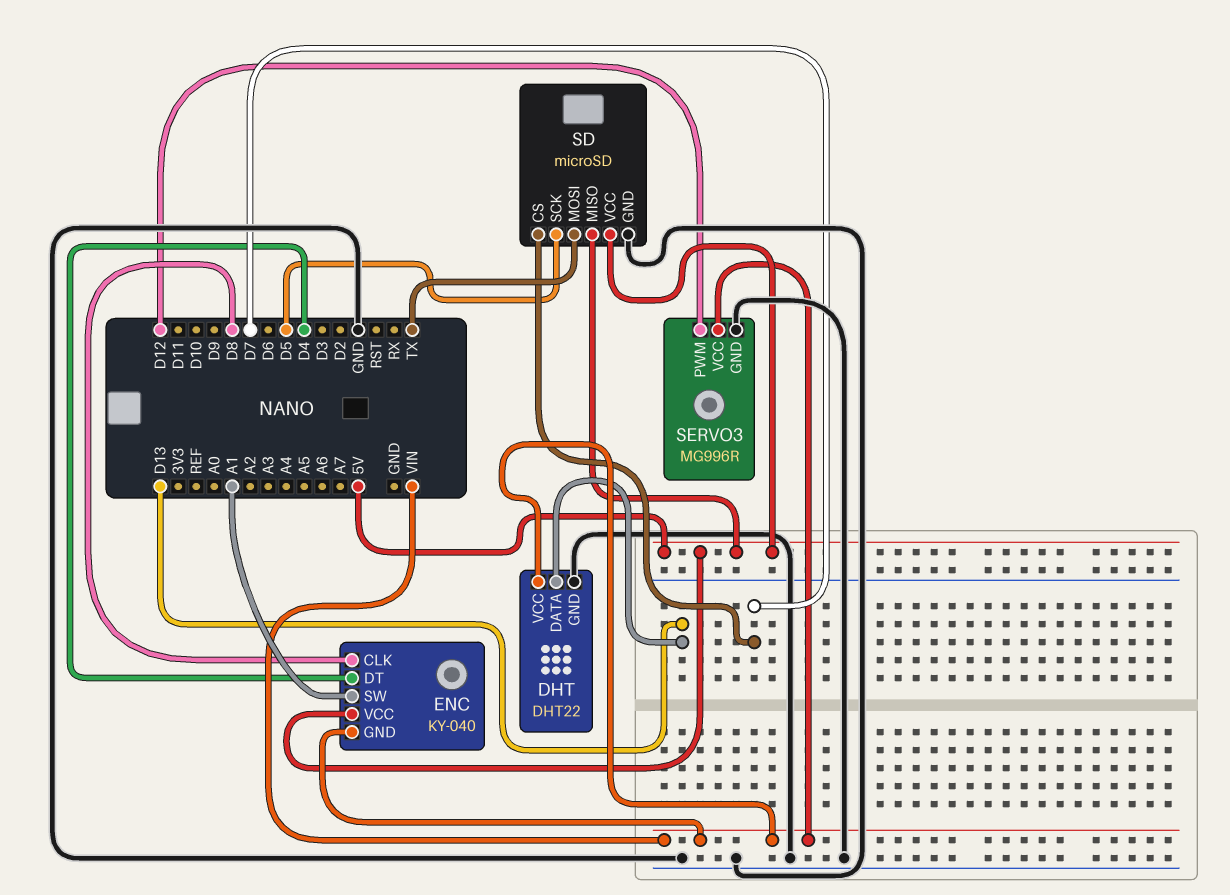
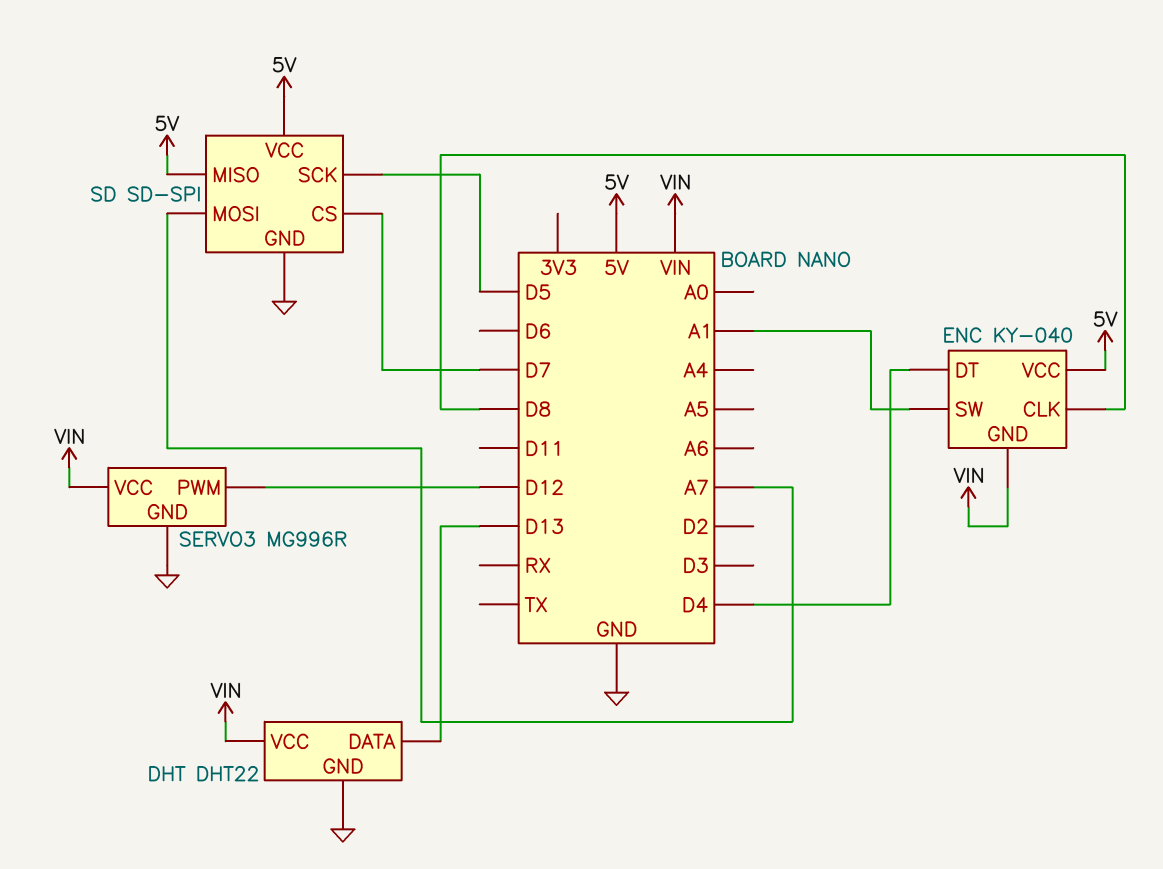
SD: microSD -> SD-SPI
SD pin MOSI: TX -> A7

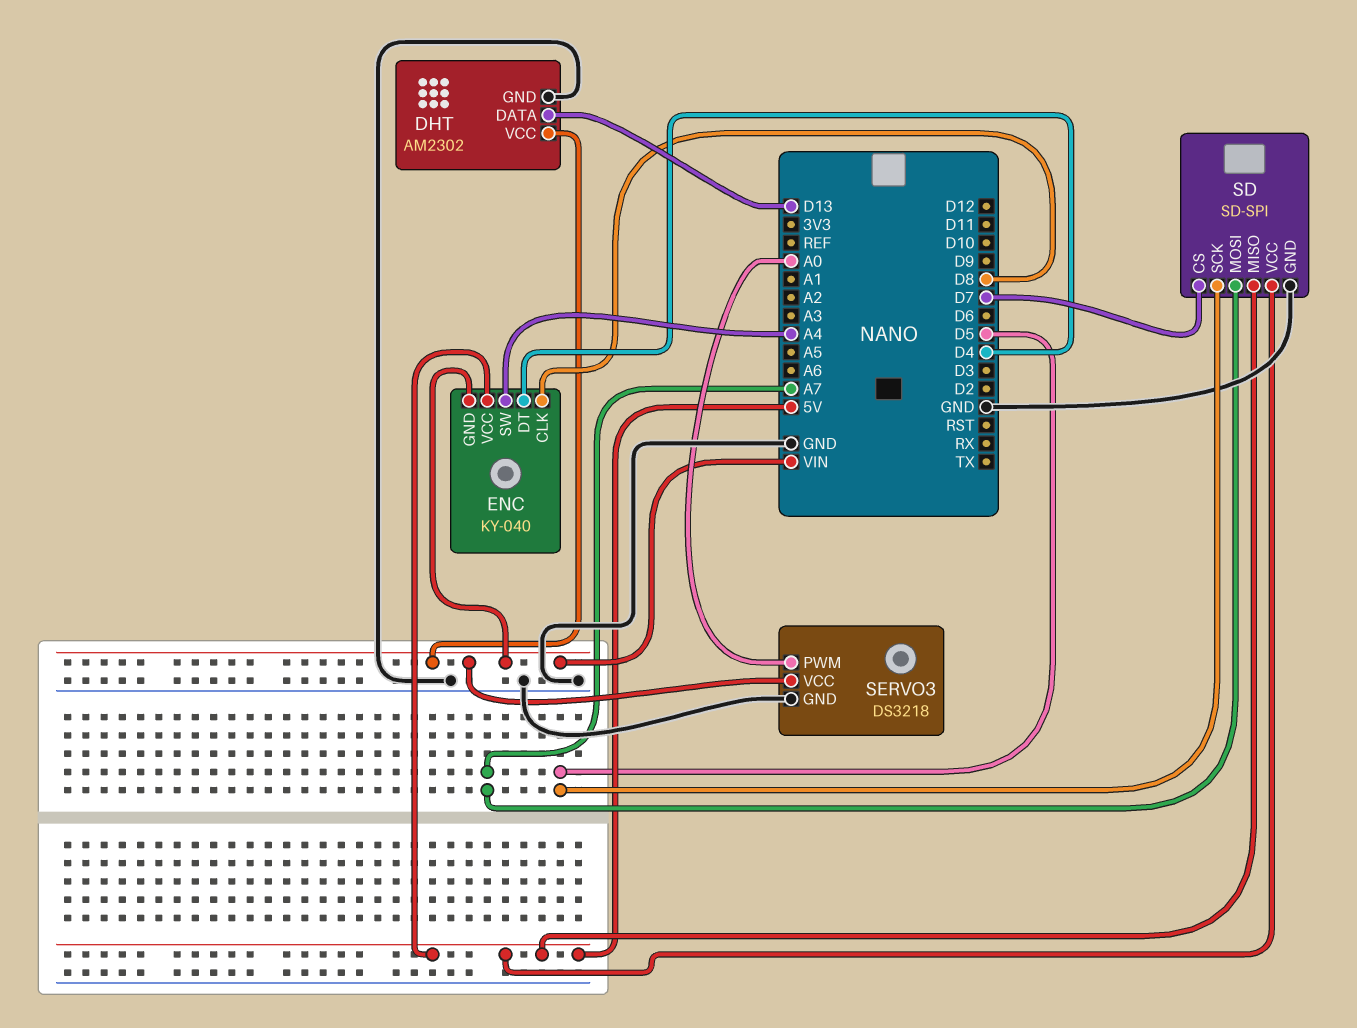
DHT: DHT22 -> AM2302
ENC pin SW: A1 -> A4
SERVO3: MG996R -> DS3218
SERVO3 pin PWM: D12 -> A0

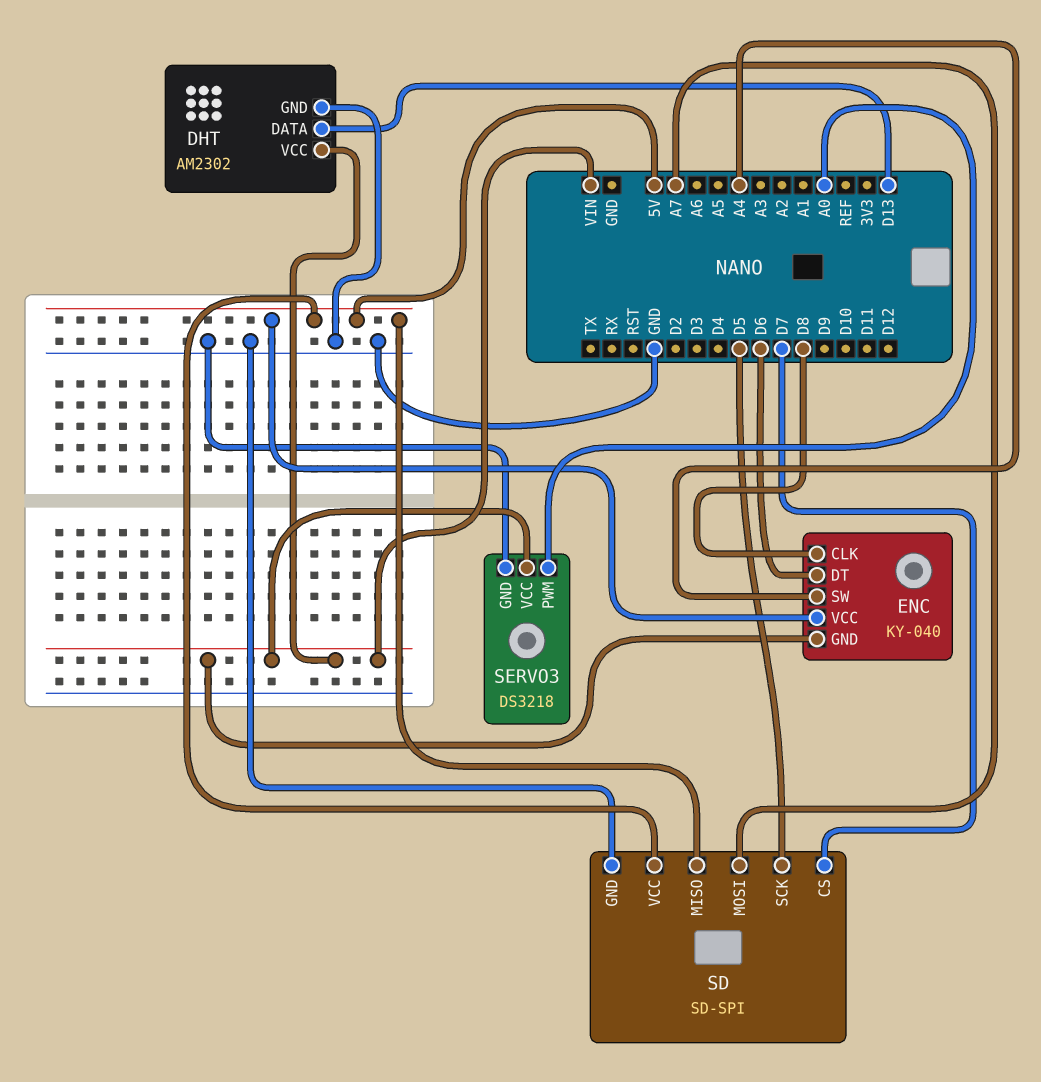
ENC pin DT: D4 -> D6

